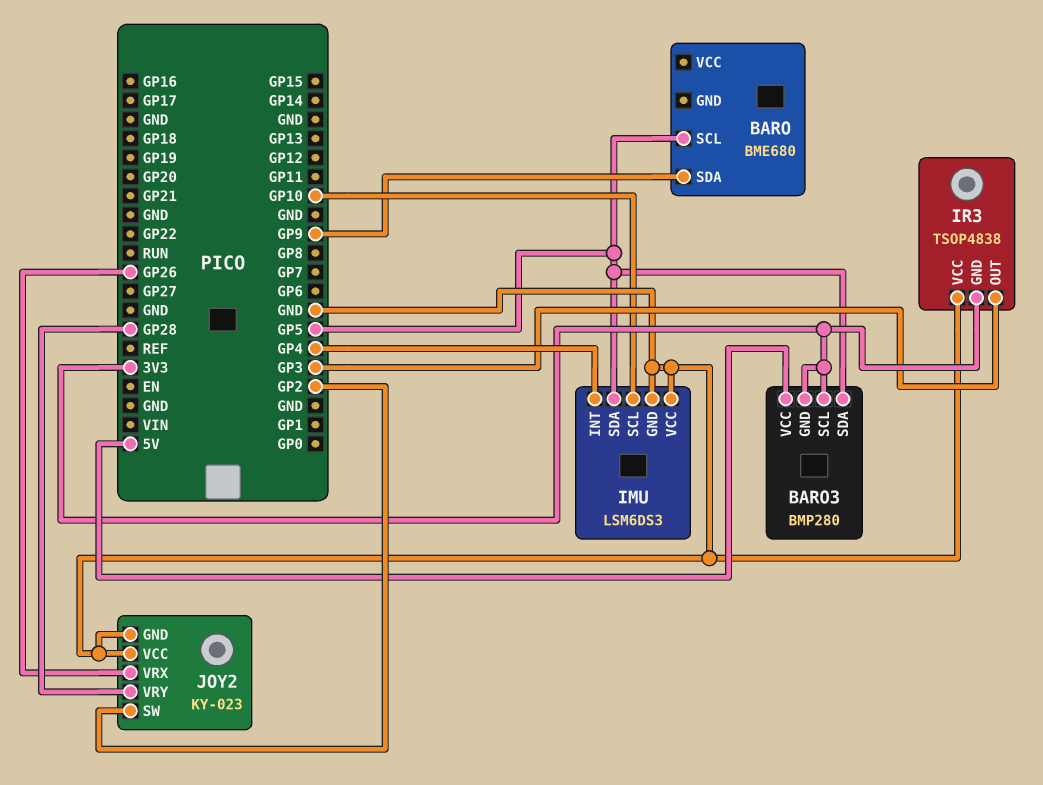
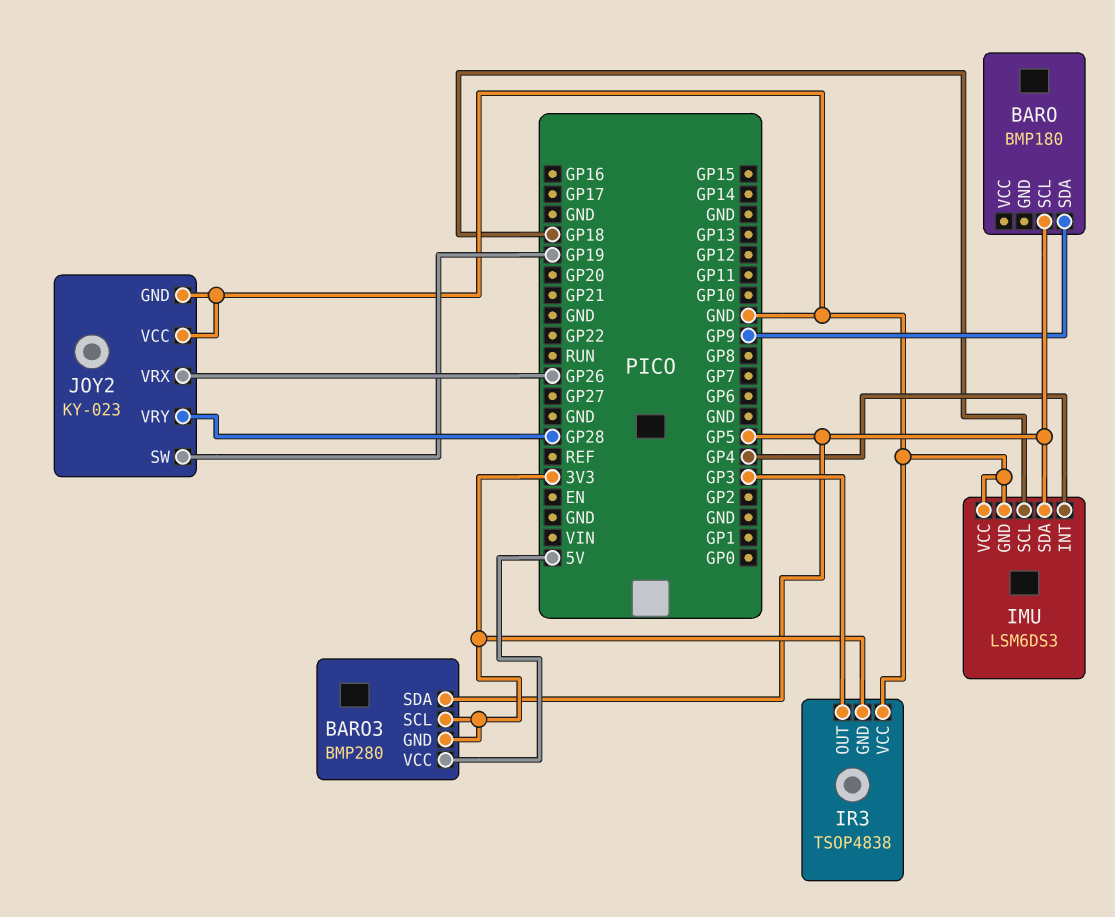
BARO: BME680 -> BMP180
IMU pin SCL: GP10 -> GP18
JOY2 pin SW: GP2 -> GP19

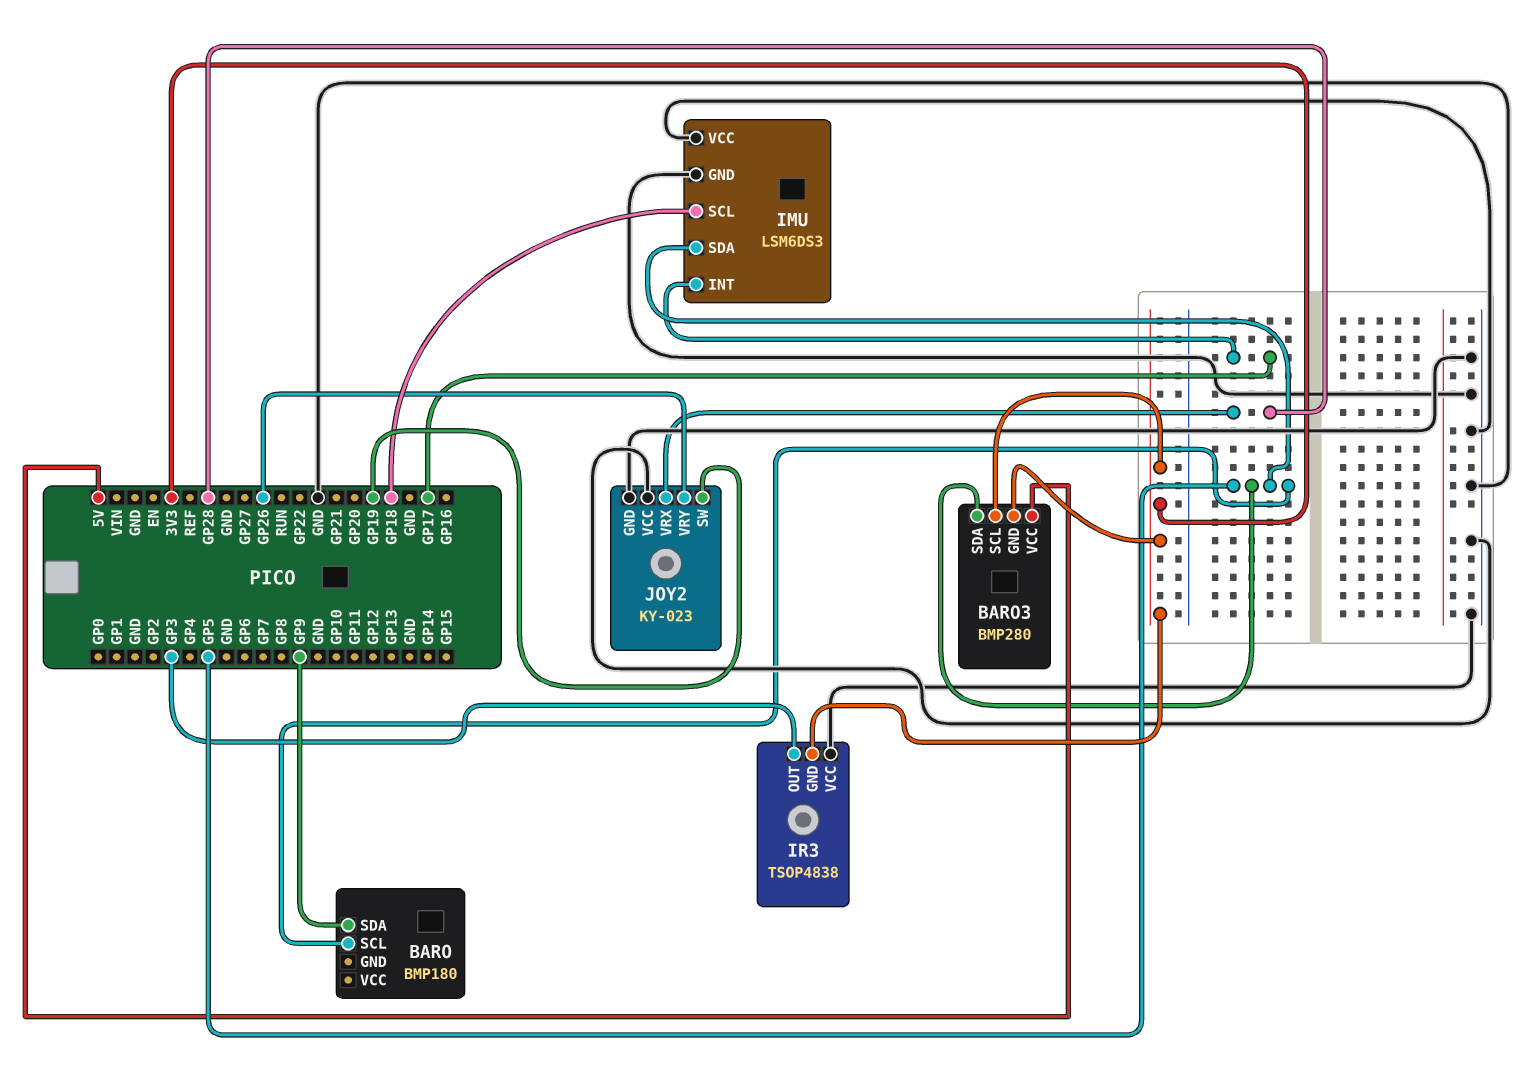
IMU pin INT: GP4 -> GP17
JOY2 pin VRX: GP26 -> GP28
JOY2 pin VRY: GP28 -> GP26

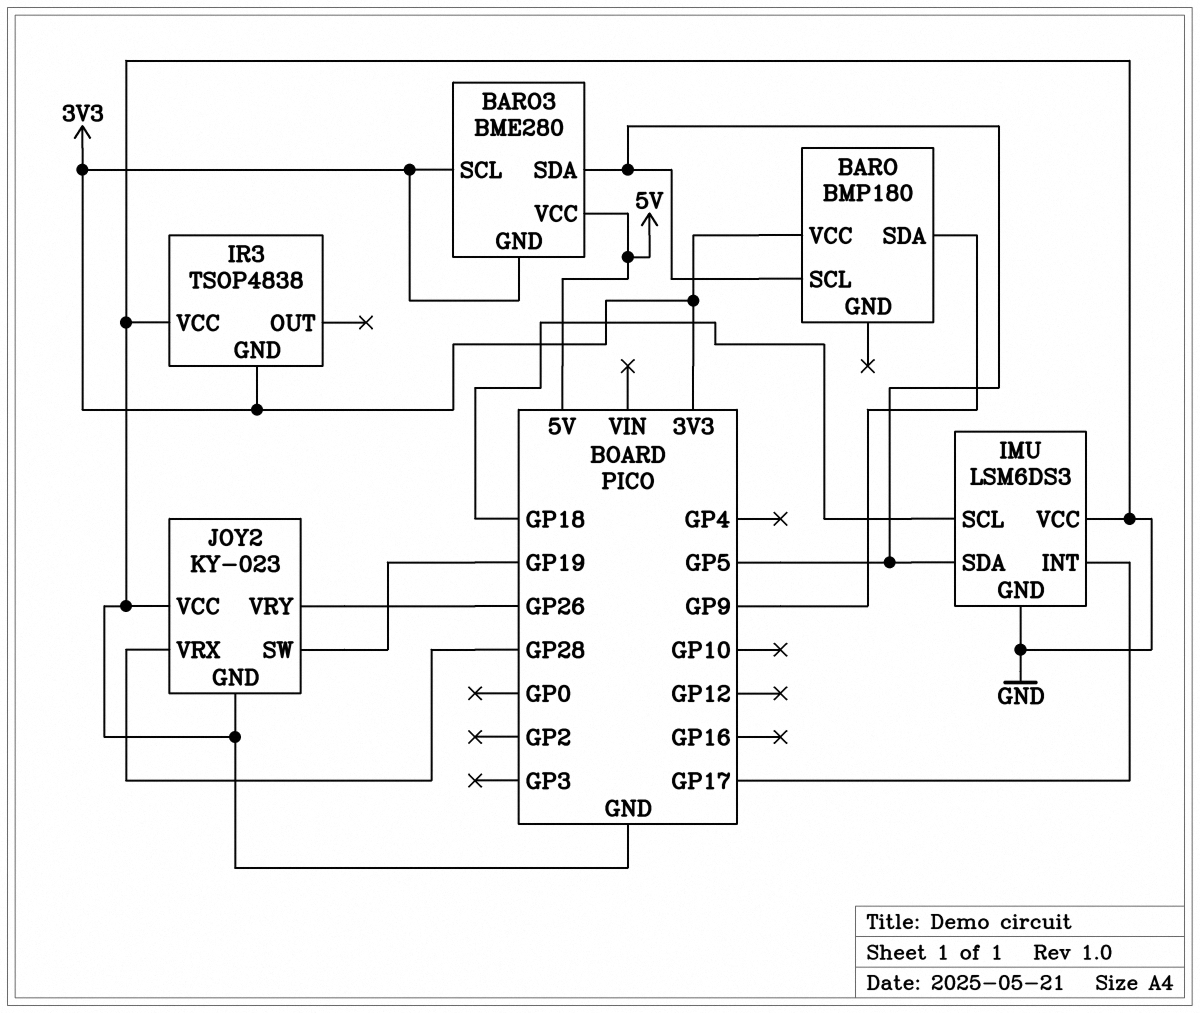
BARO pin VCC: none -> 3V3
BARO3: BMP280 -> BME280
IR3 pin OUT: GP3 -> none

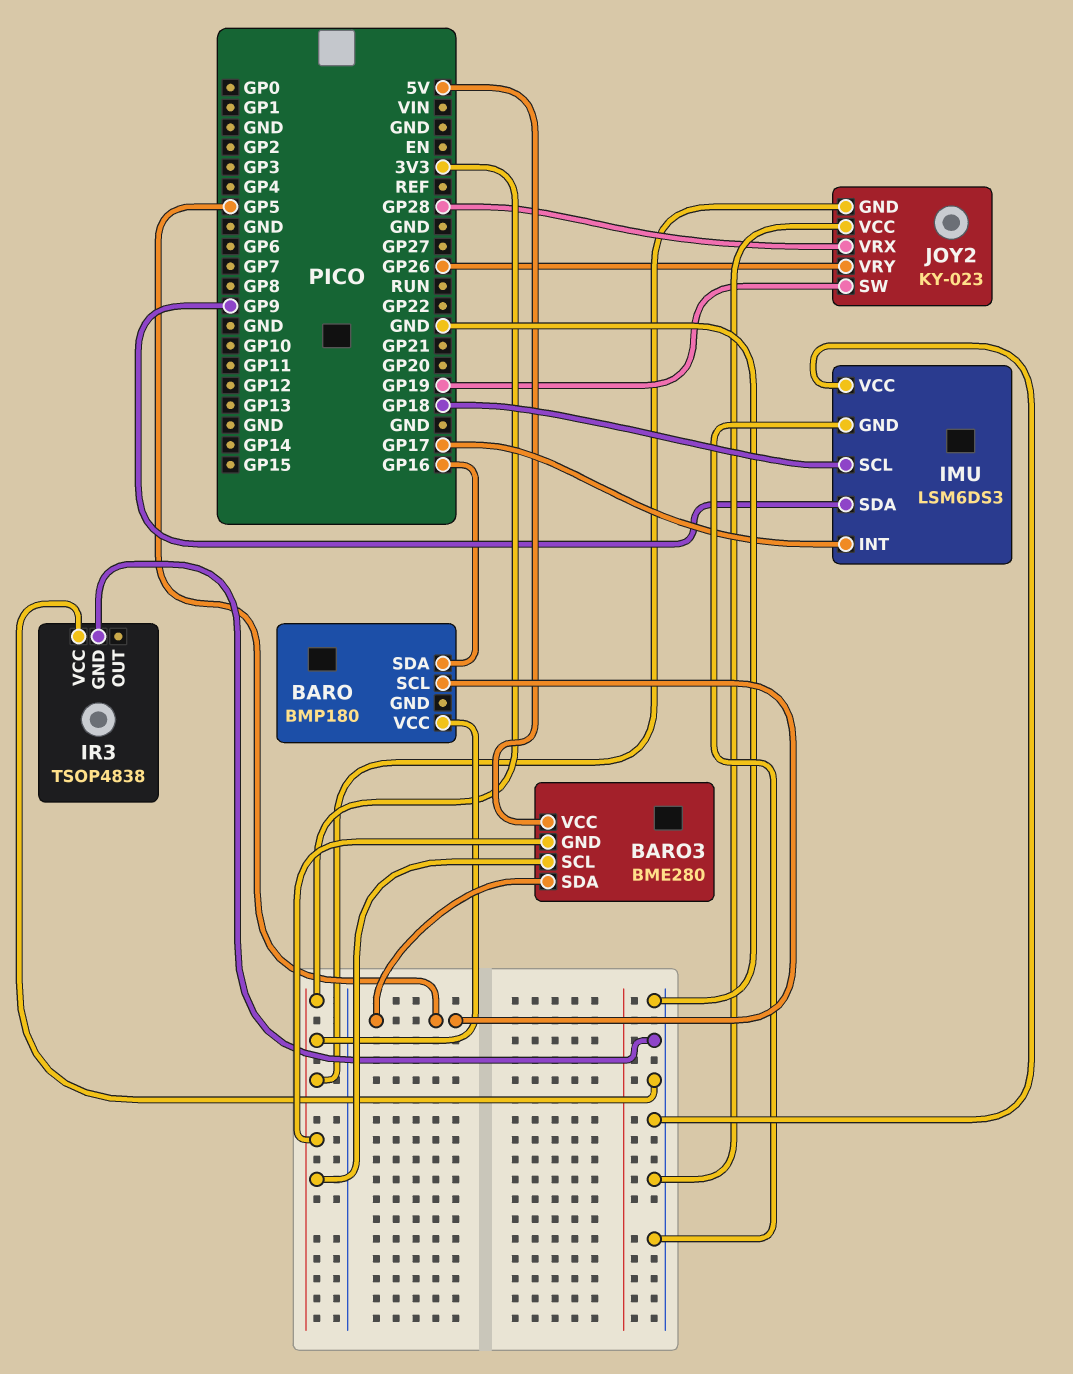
BARO pin SDA: GP9 -> GP16
IMU pin SDA: GP5 -> GP9
IR3 pin GND: 3V3 -> GND
JOY2 pin GND: GND -> 3V3

